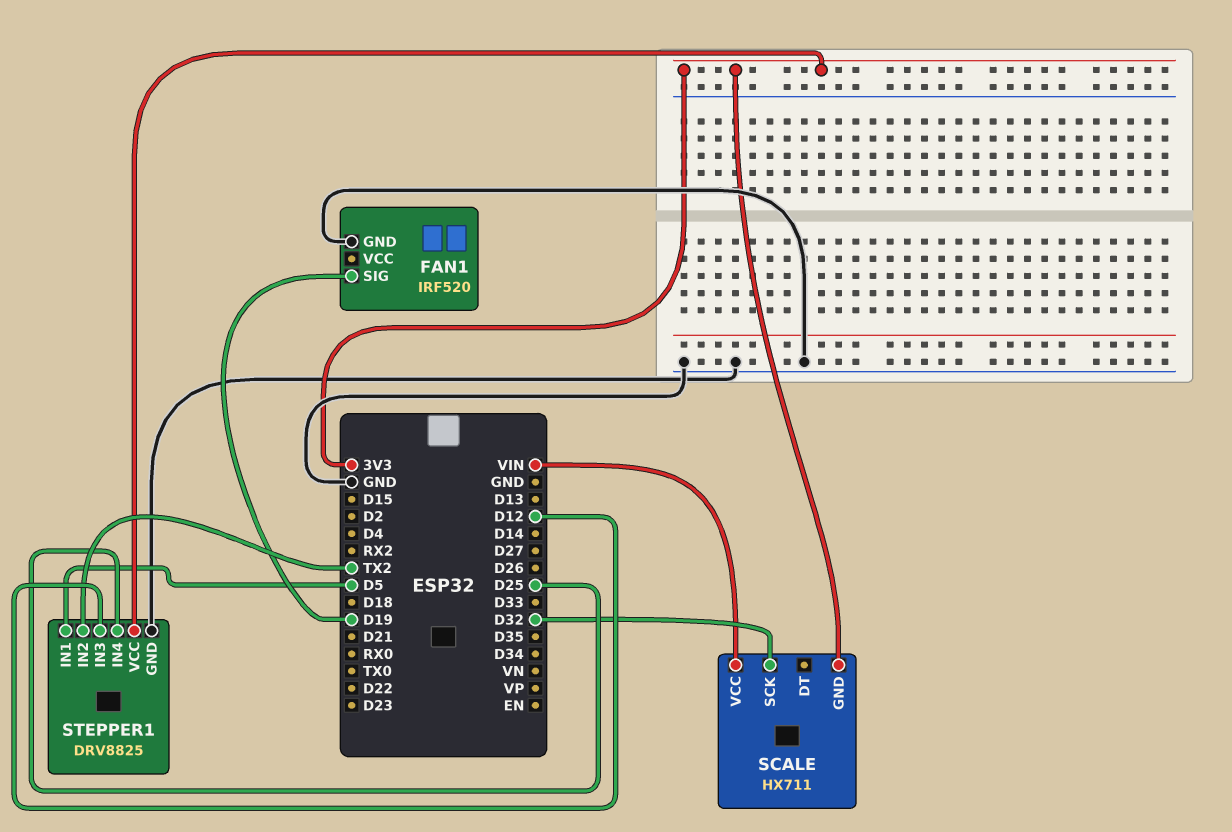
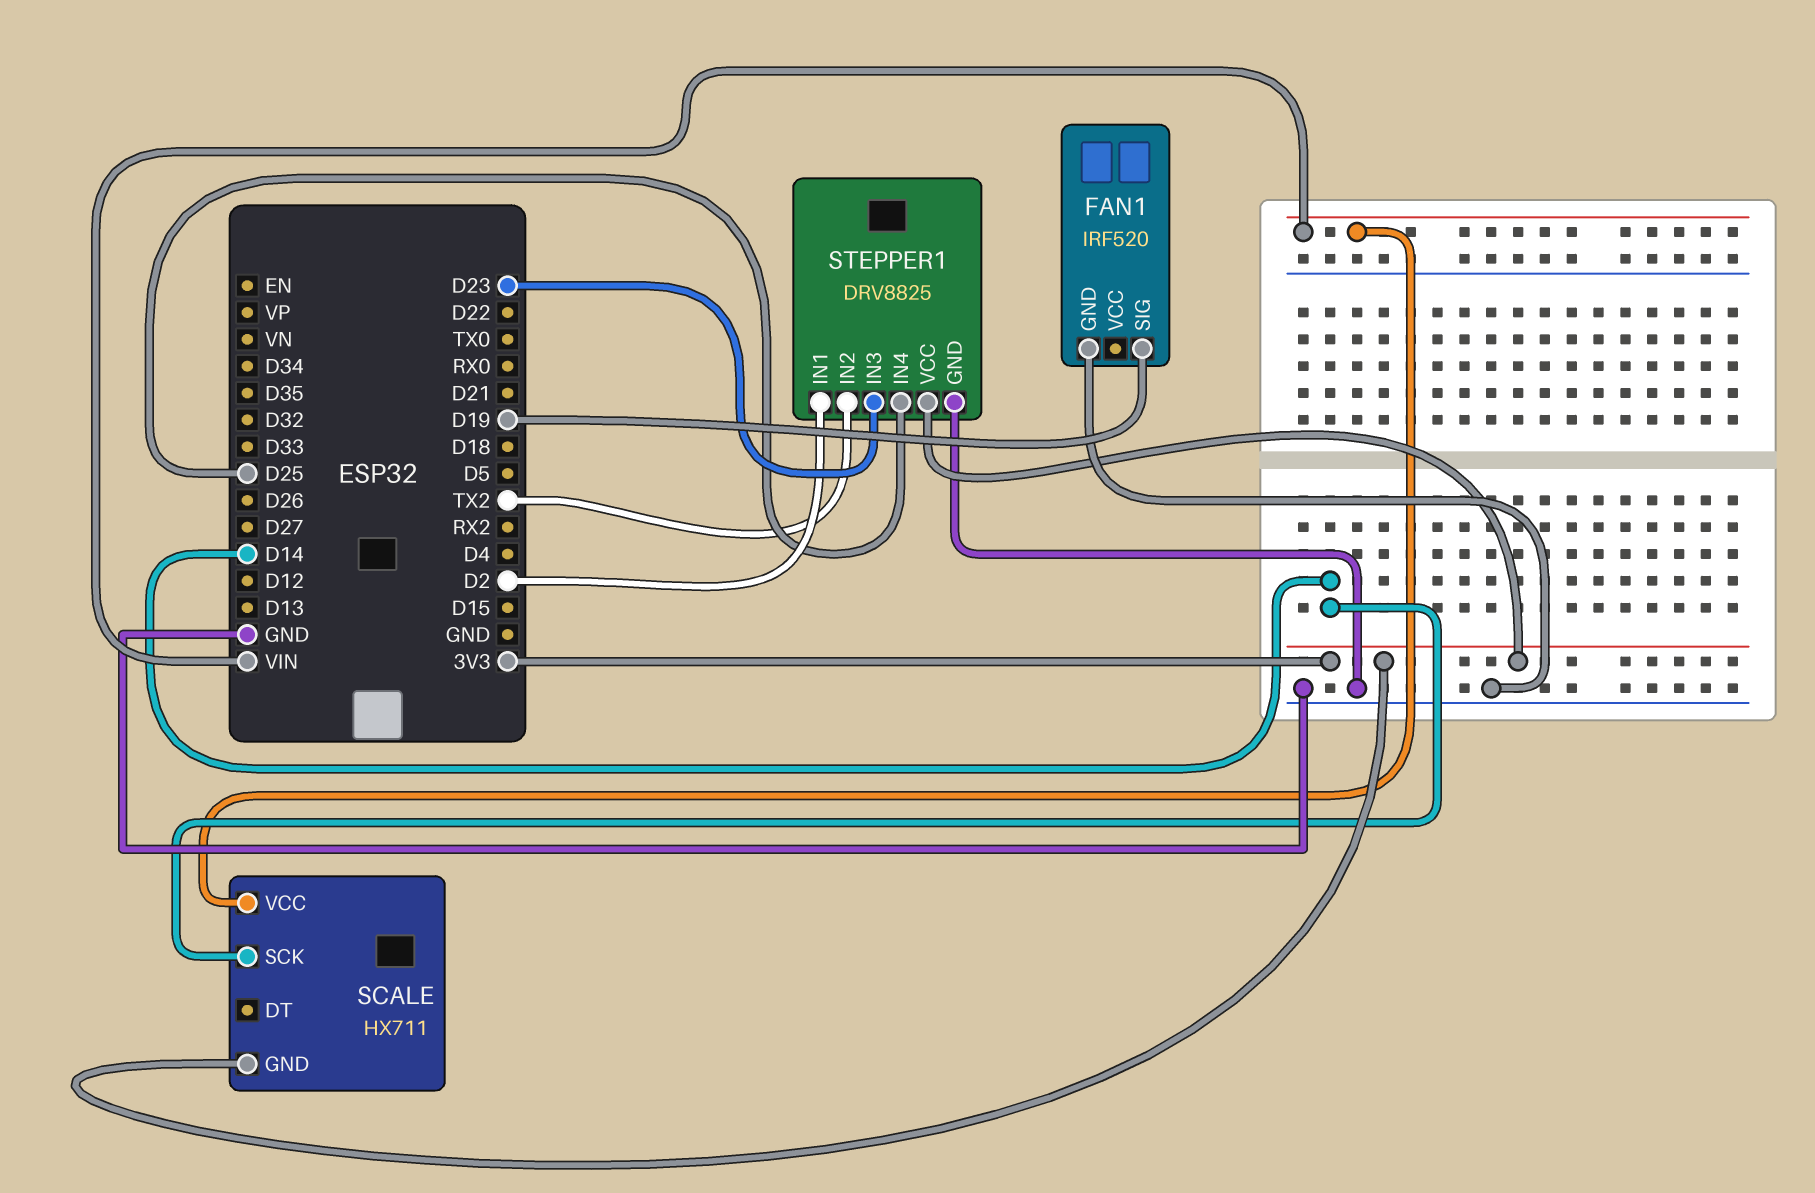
SCALE pin SCK: D32 -> D14
STEPPER1 pin IN1: D5 -> D2
STEPPER1 pin IN3: D12 -> D23

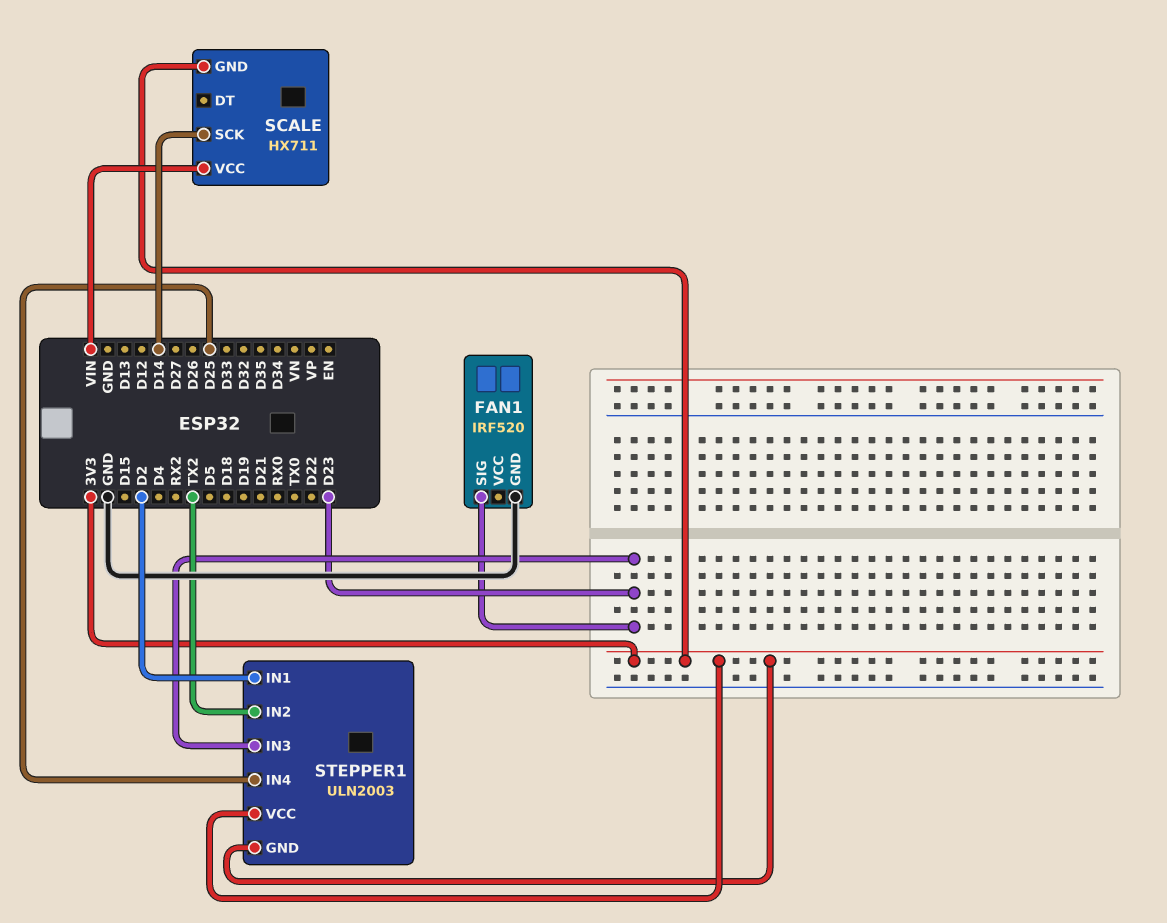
FAN1 pin SIG: D19 -> D23
STEPPER1: DRV8825 -> ULN2003
STEPPER1 pin GND: GND -> 3V3

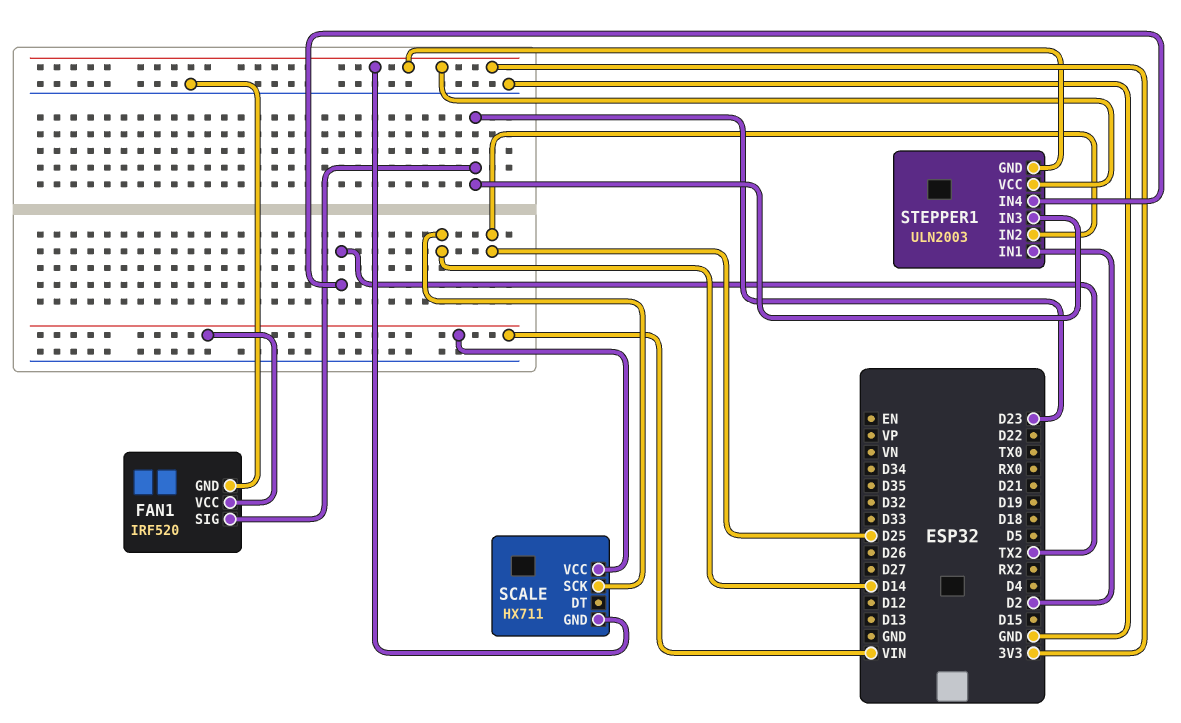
FAN1 pin VCC: none -> VIN
STEPPER1 pin IN2: TX2 -> D25
STEPPER1 pin IN4: D25 -> TX2

